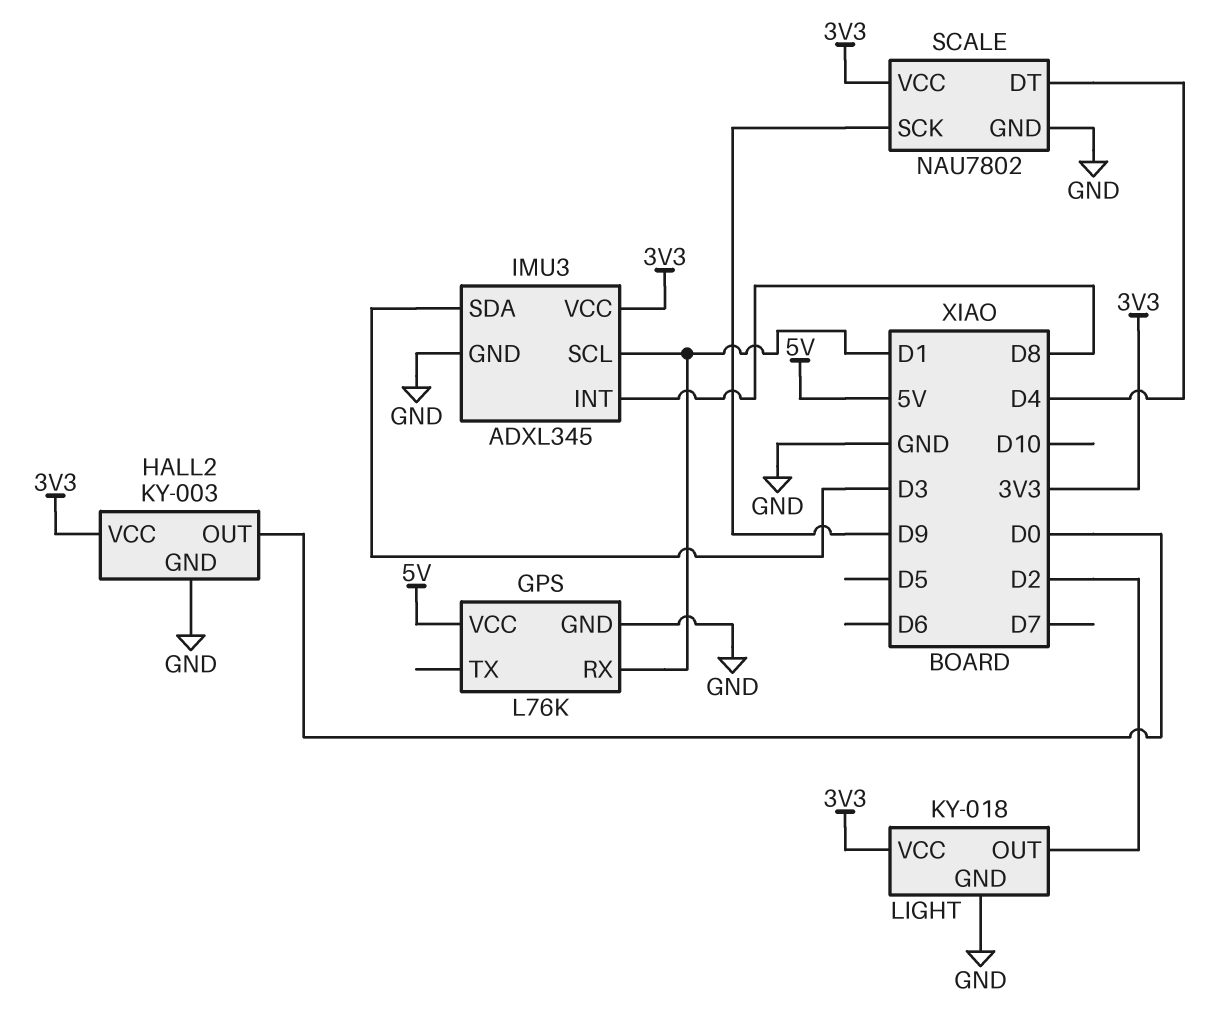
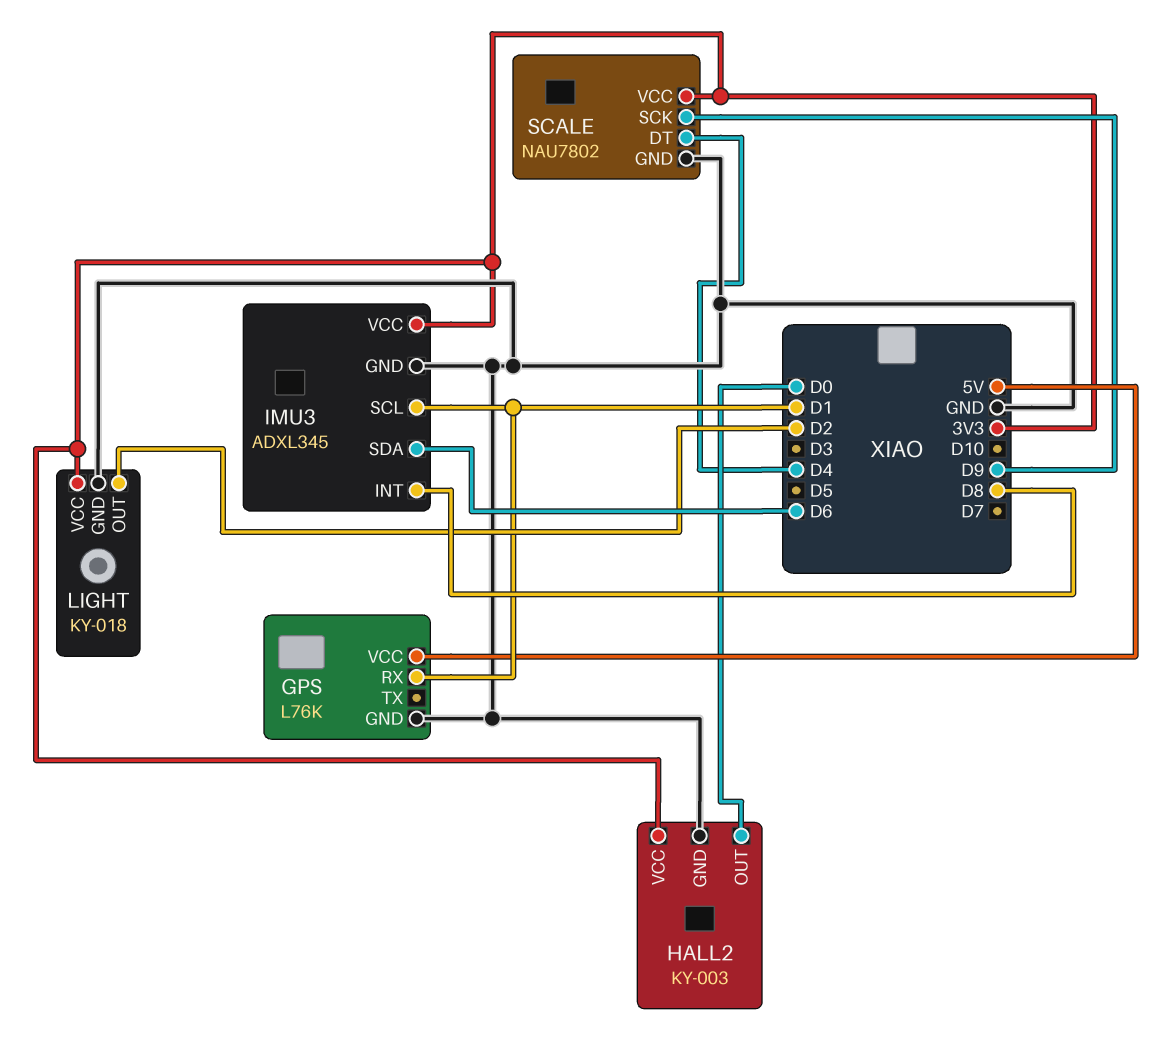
IMU3 pin SDA: D3 -> D6

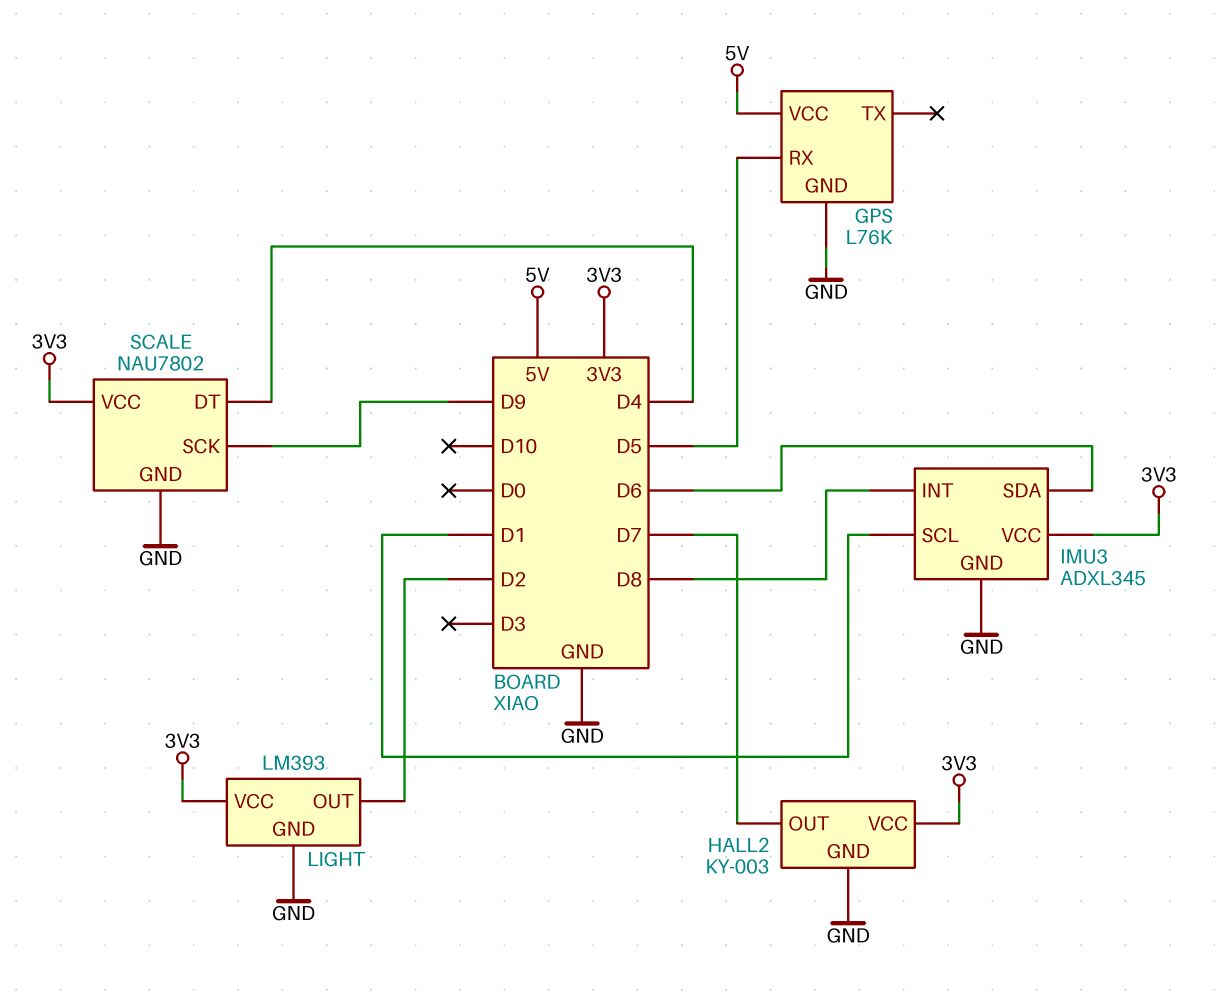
GPS pin RX: D1 -> D5
HALL2 pin OUT: D0 -> D7
LIGHT: KY-018 -> LM393

